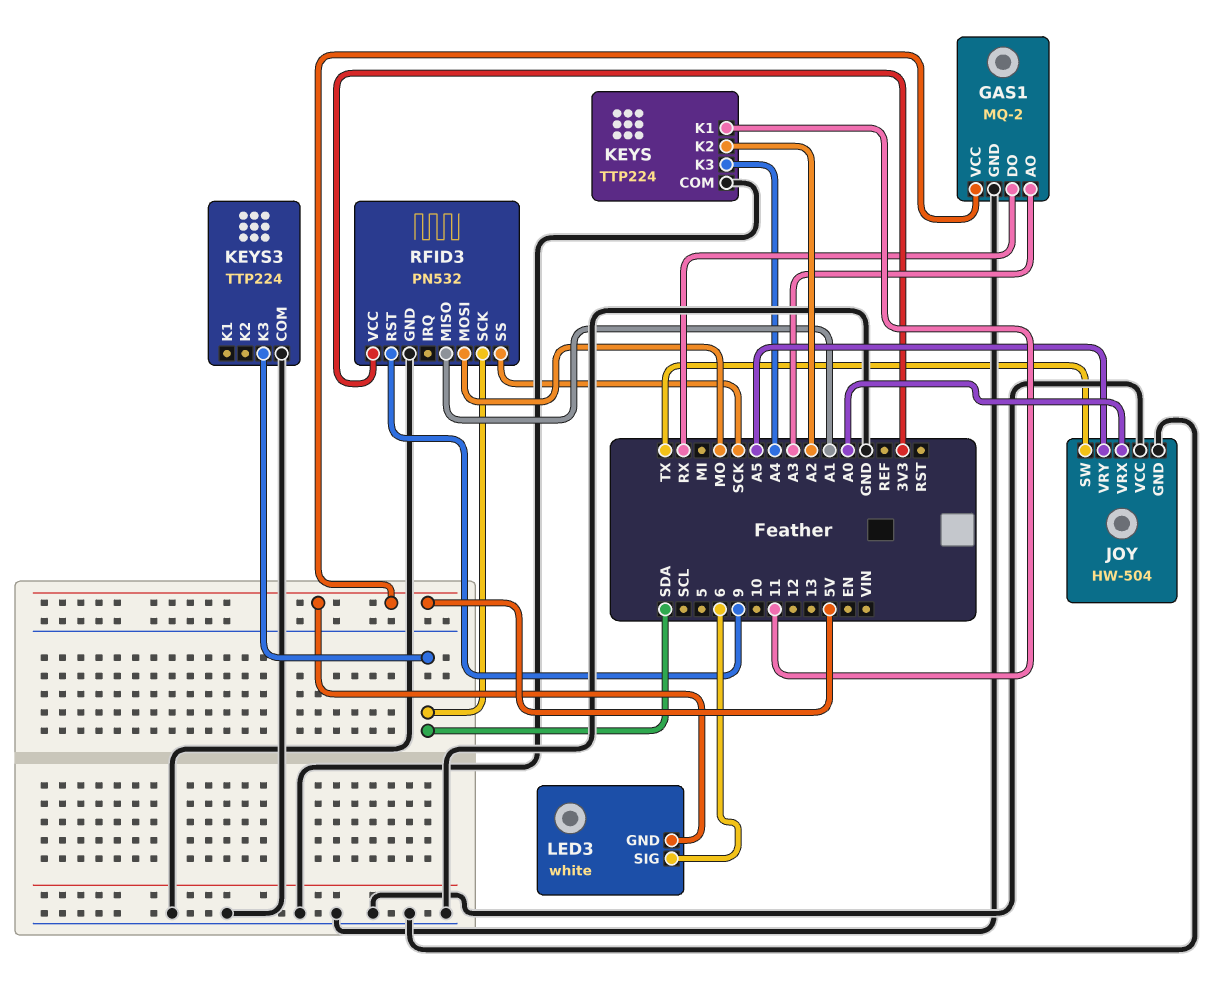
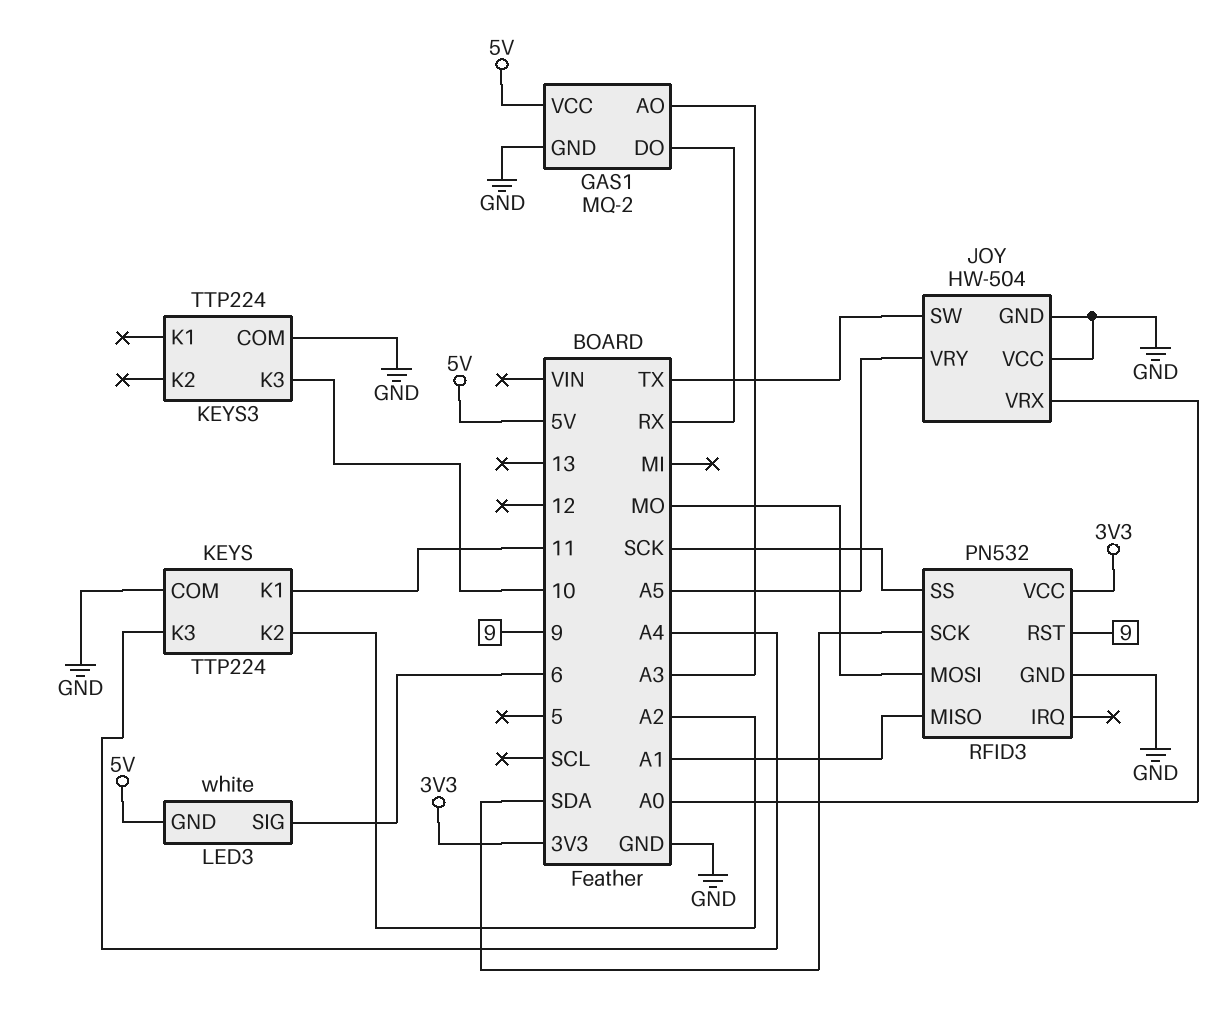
KEYS3 pin K3: SDA -> 10

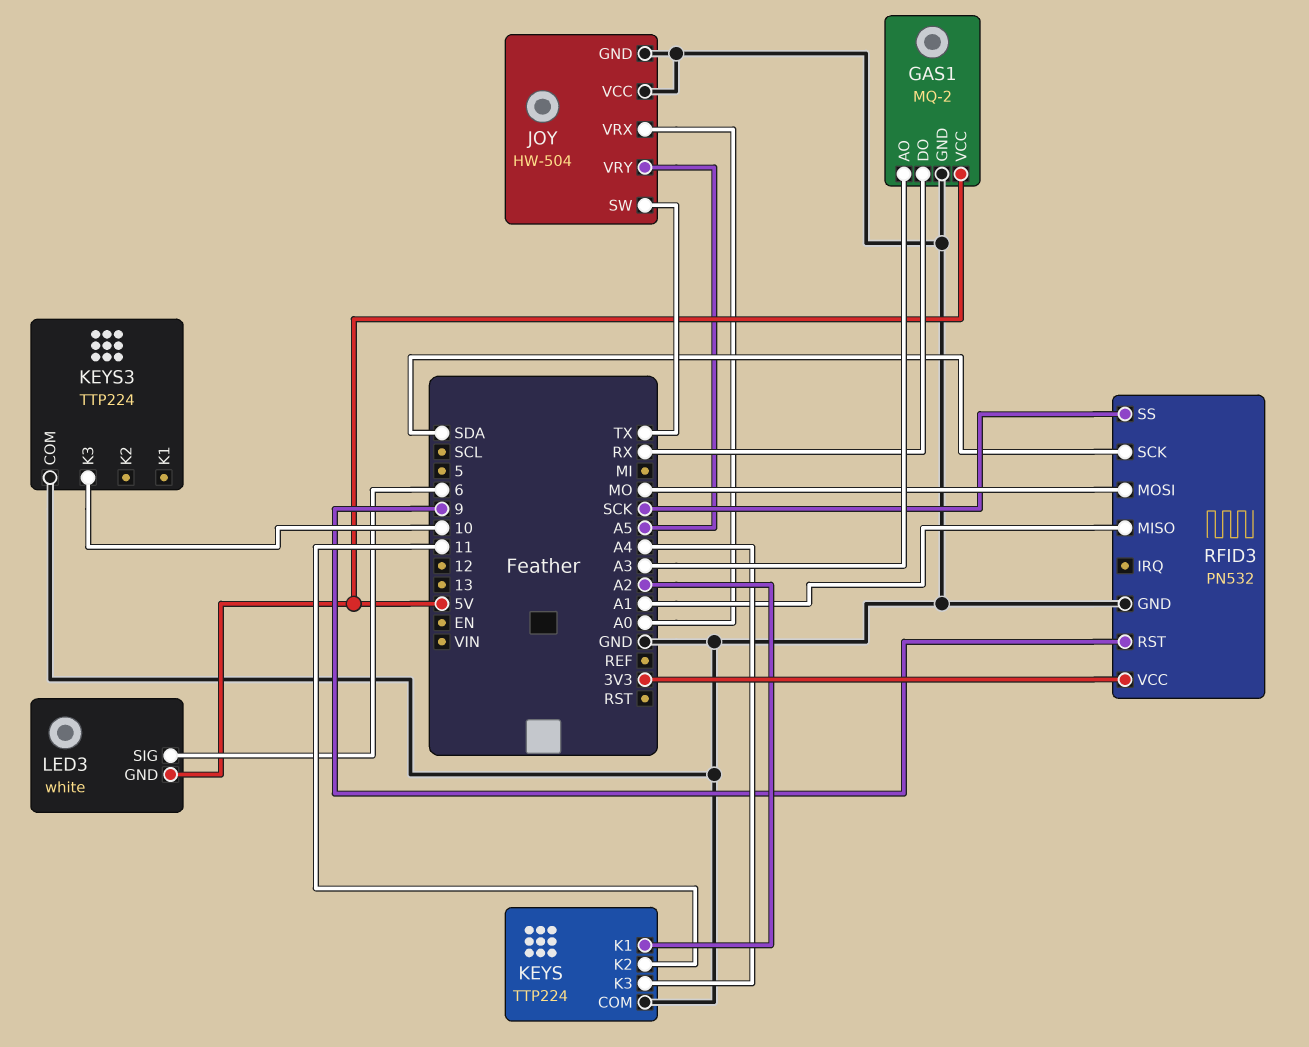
KEYS pin K1: 11 -> A2
KEYS pin K2: A2 -> 11

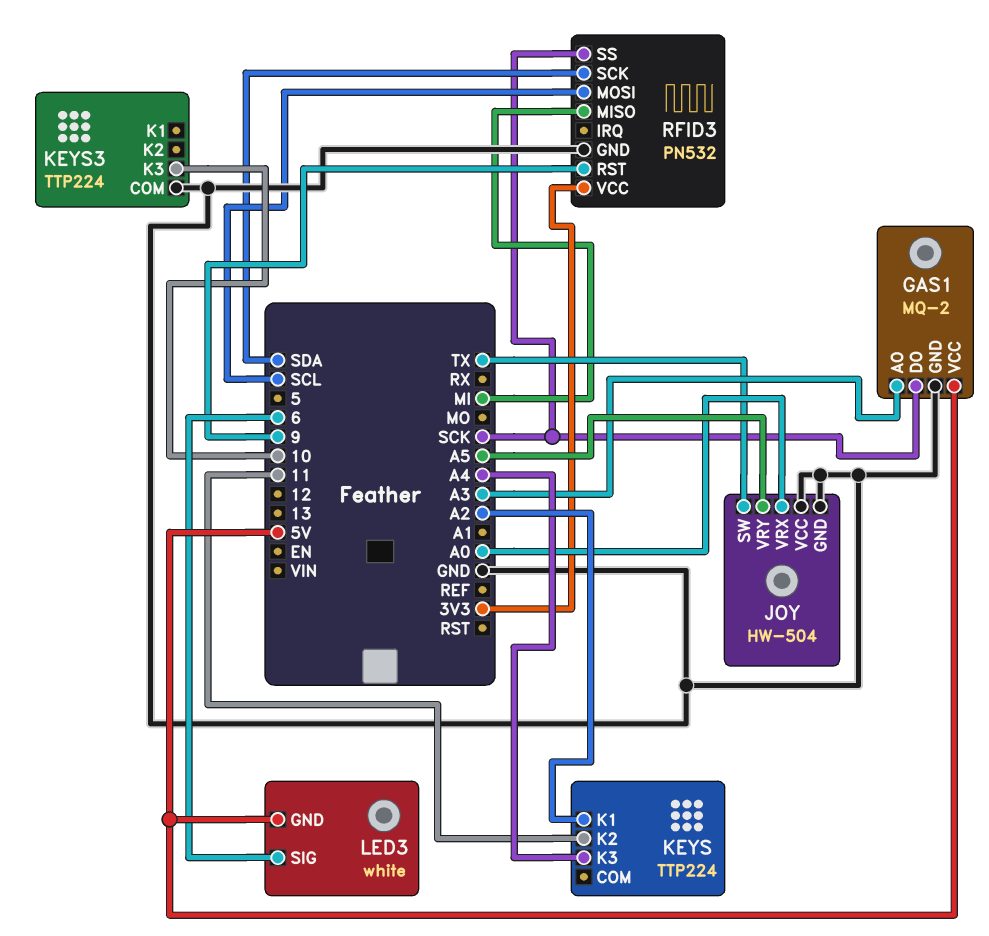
GAS1 pin DO: RX -> SCK
KEYS pin COM: GND -> none
RFID3 pin MISO: A1 -> MI
RFID3 pin MOSI: MO -> SCL

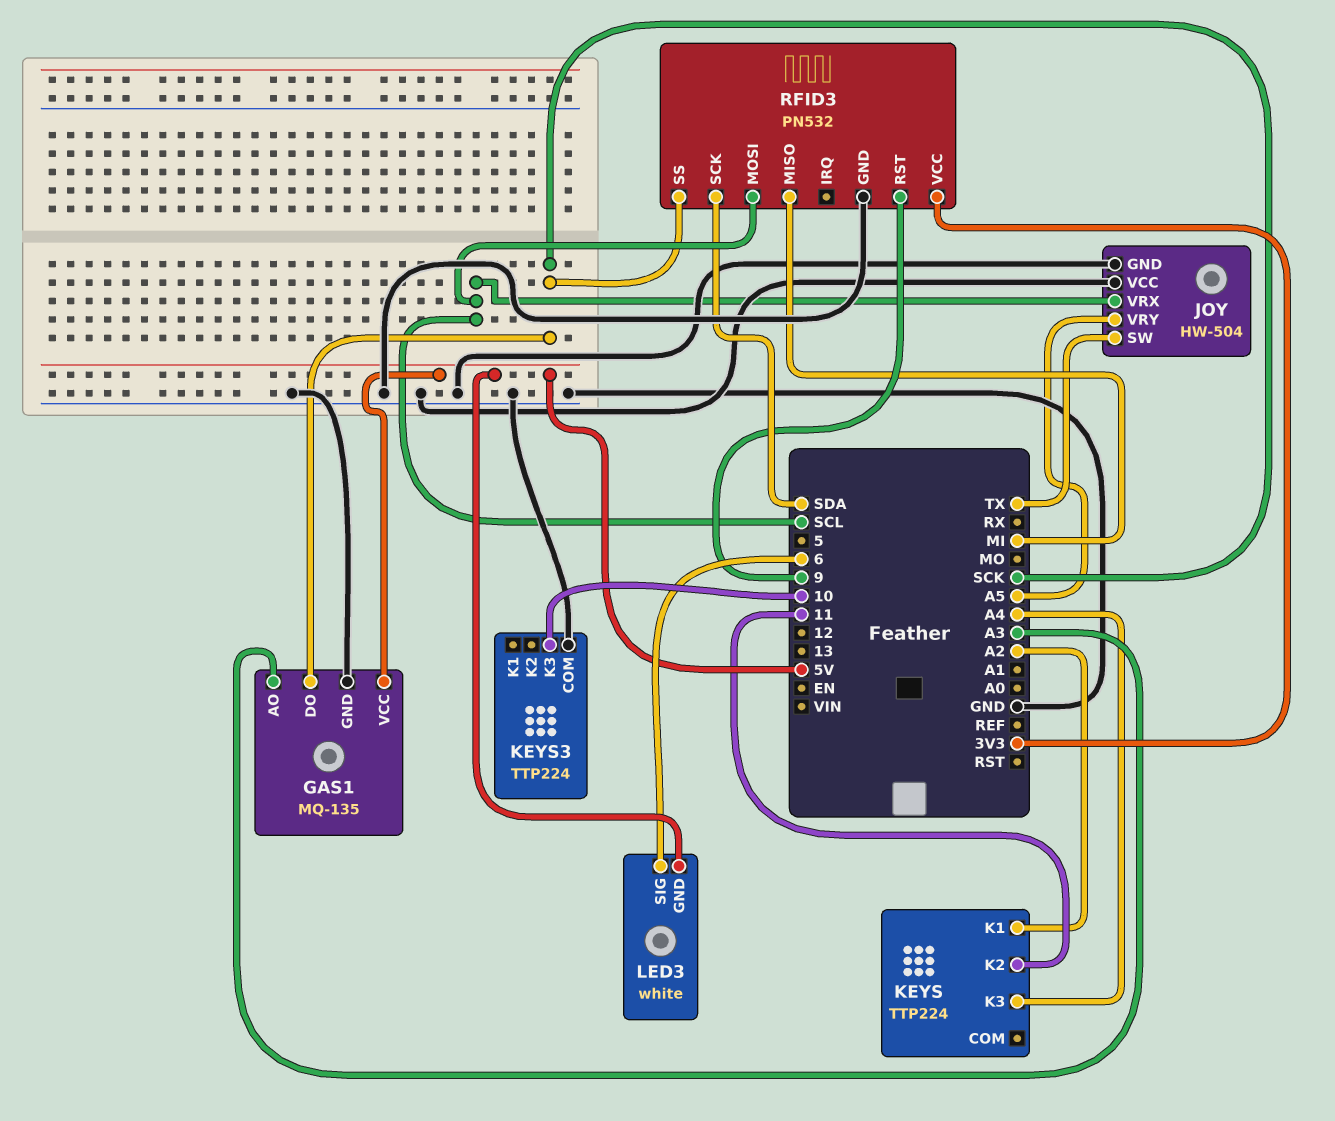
GAS1: MQ-2 -> MQ-135
JOY pin VRX: A0 -> SCL

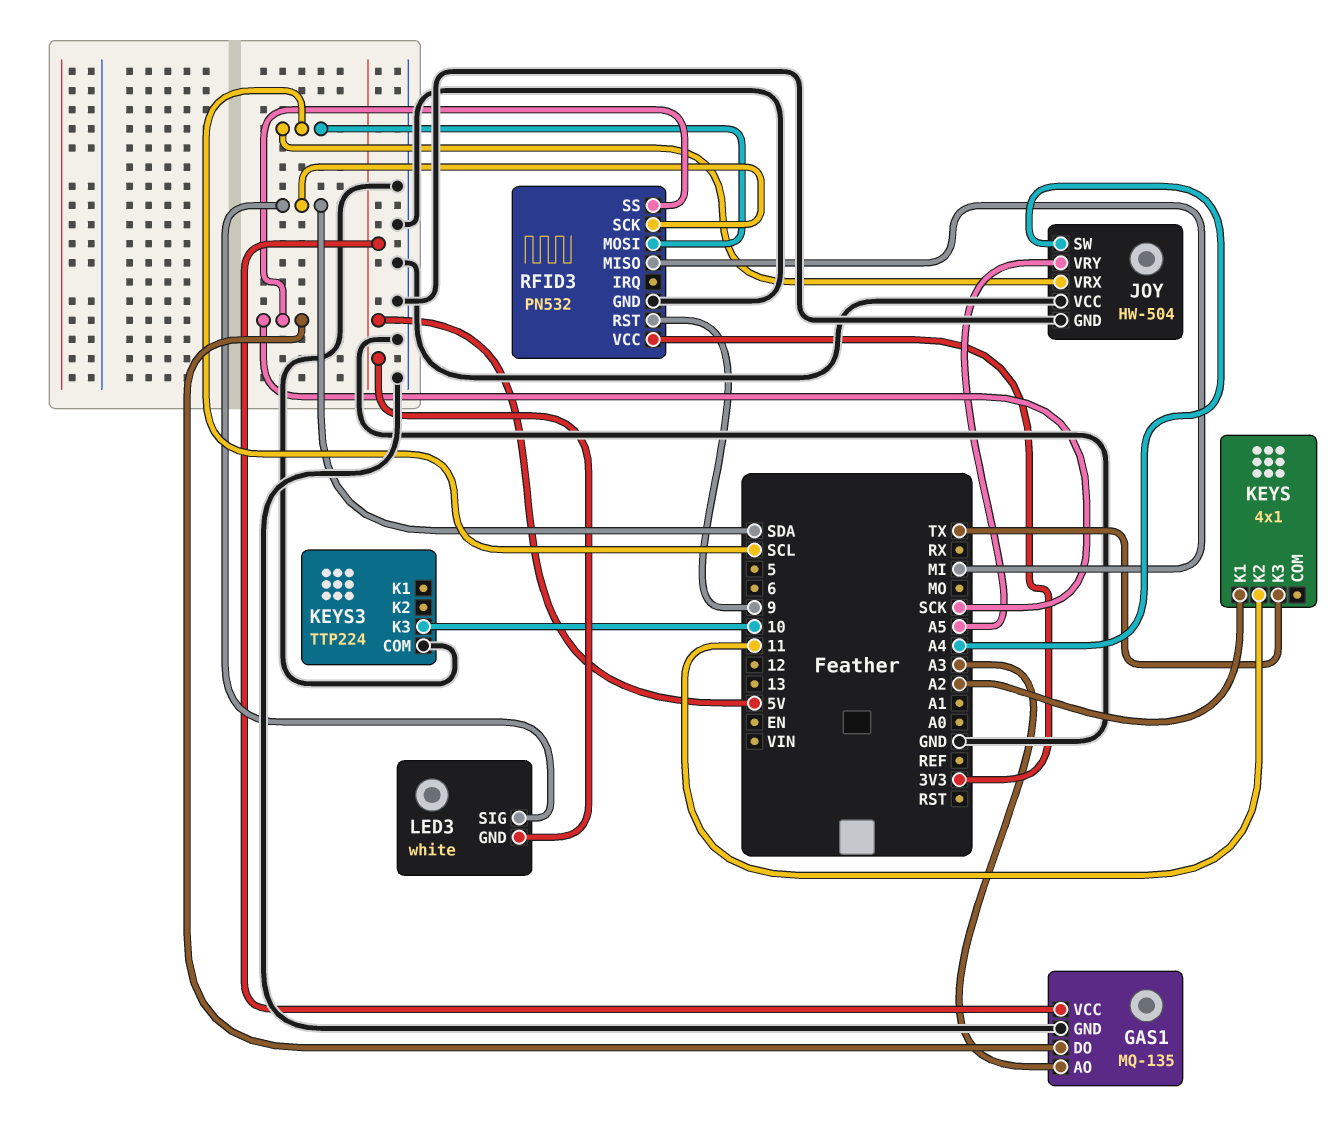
JOY pin SW: TX -> A4
KEYS: TTP224 -> 4x1
KEYS pin K3: A4 -> TX
LED3 pin SIG: 6 -> SDA

